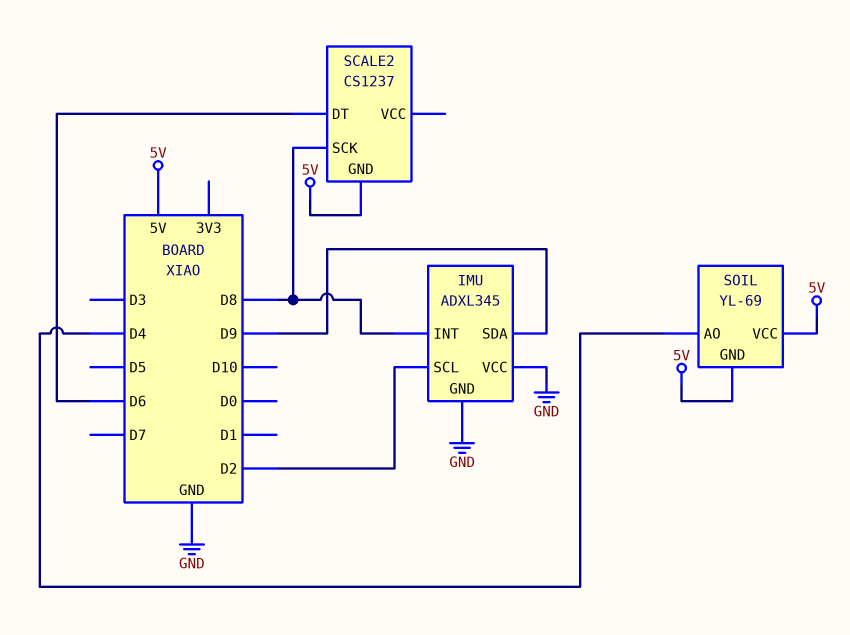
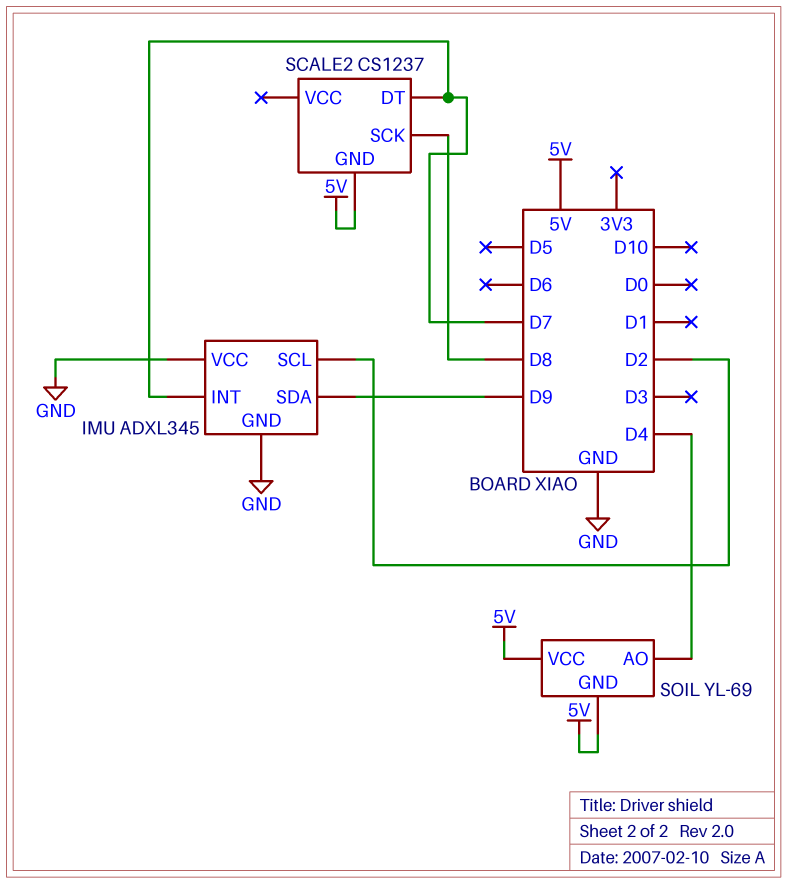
IMU pin INT: D8 -> D7
SCALE2 pin DT: D6 -> D7

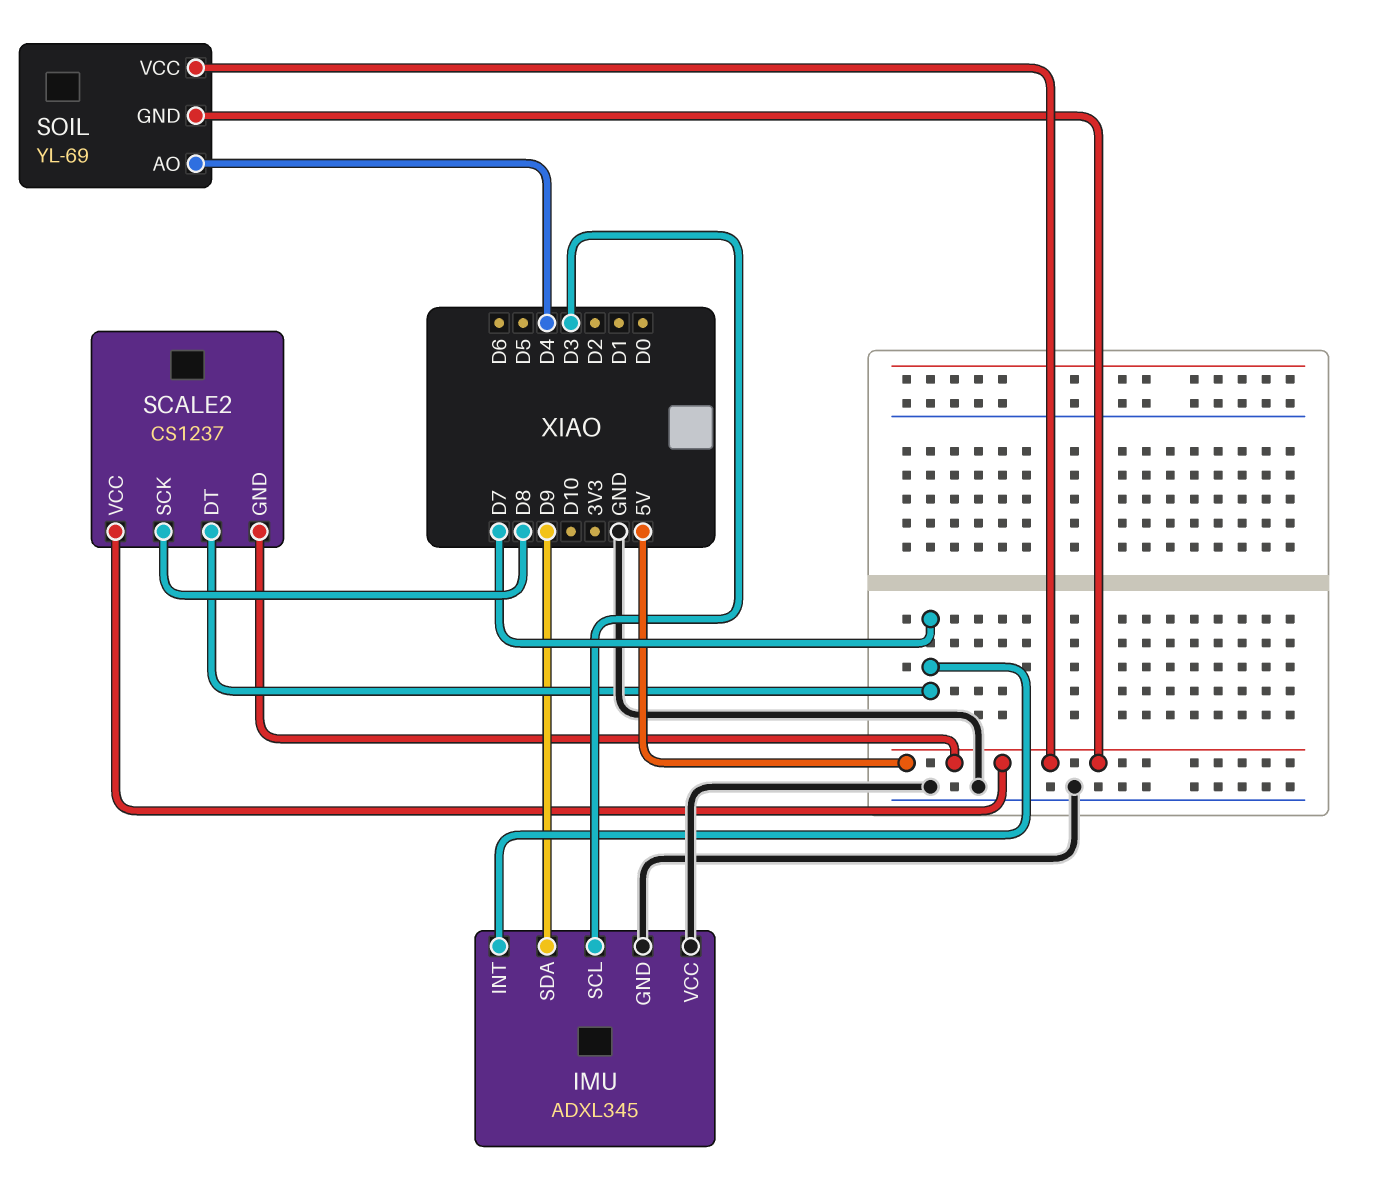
IMU pin SCL: D2 -> D3
SCALE2 pin VCC: none -> 5V

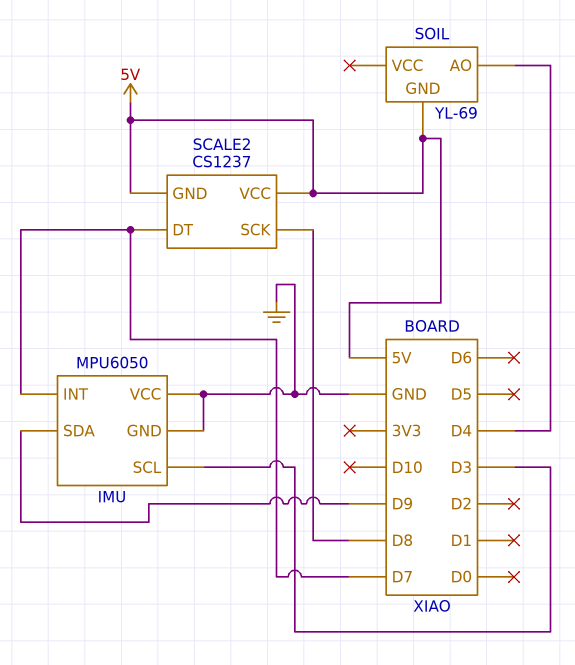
IMU: ADXL345 -> MPU6050
SOIL pin VCC: 5V -> none

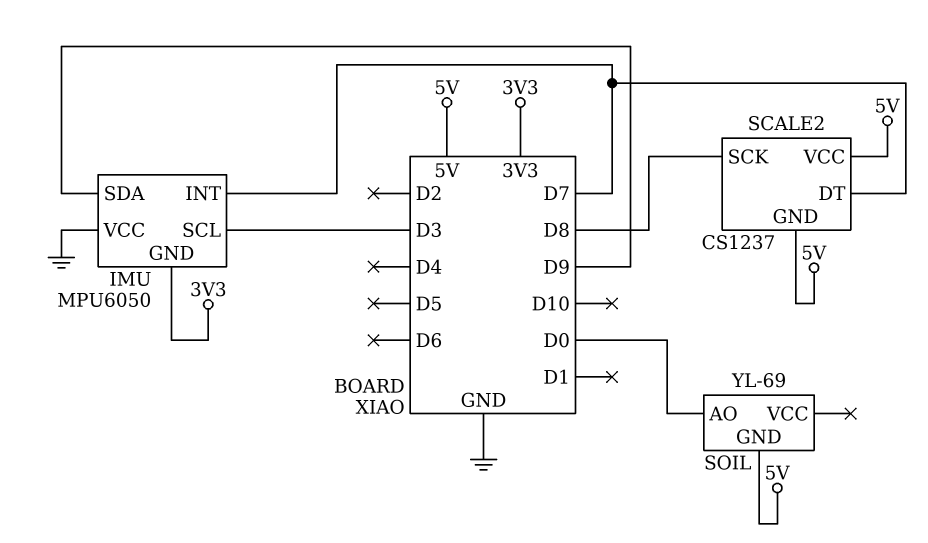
IMU pin GND: GND -> 3V3
SOIL pin AO: D4 -> D0

